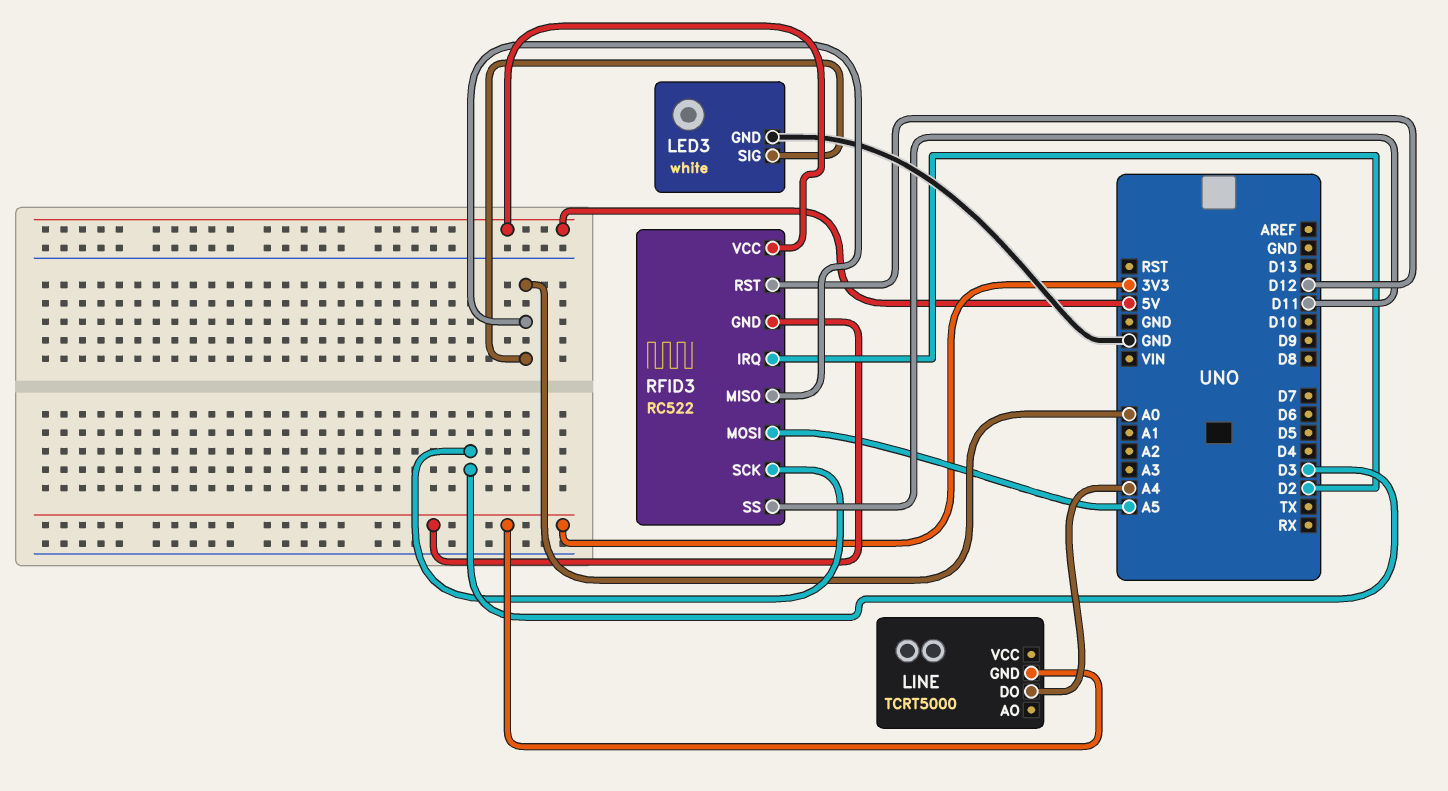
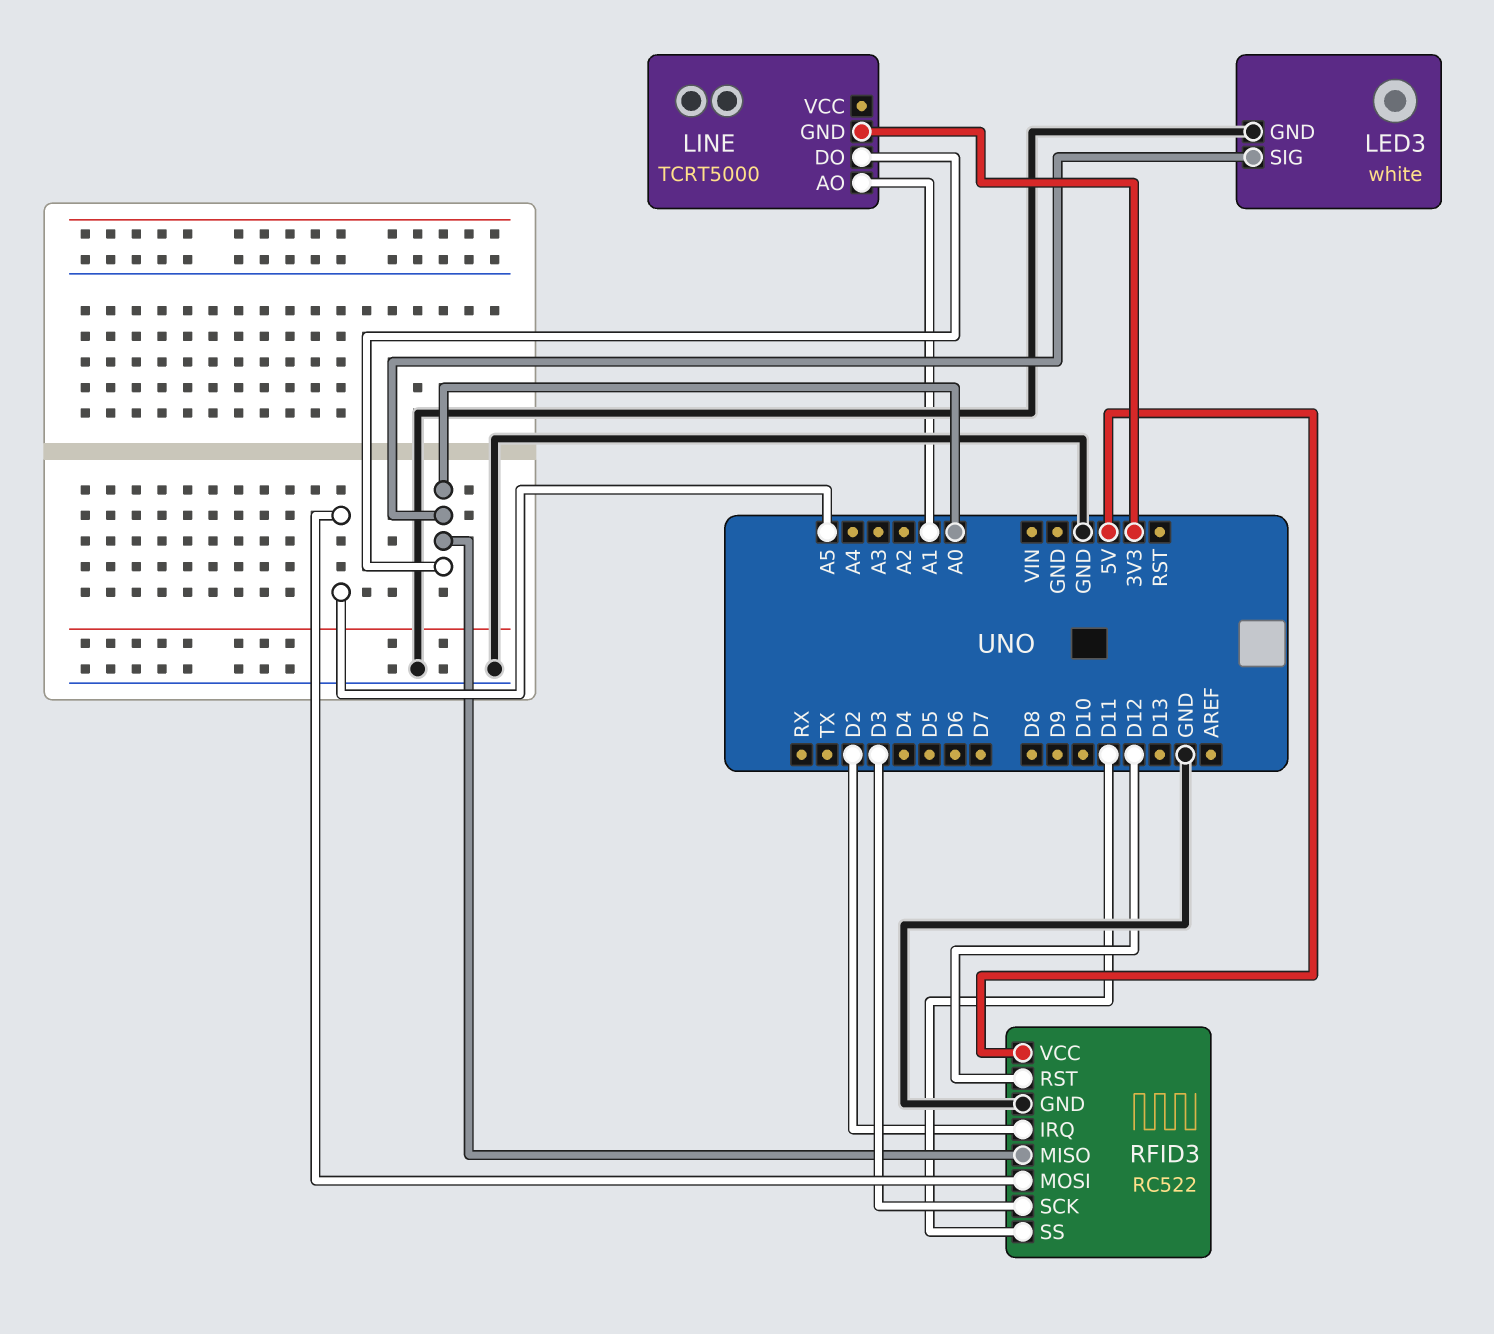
LINE pin AO: none -> A1
LINE pin DO: A4 -> A0
RFID3 pin GND: 3V3 -> GND

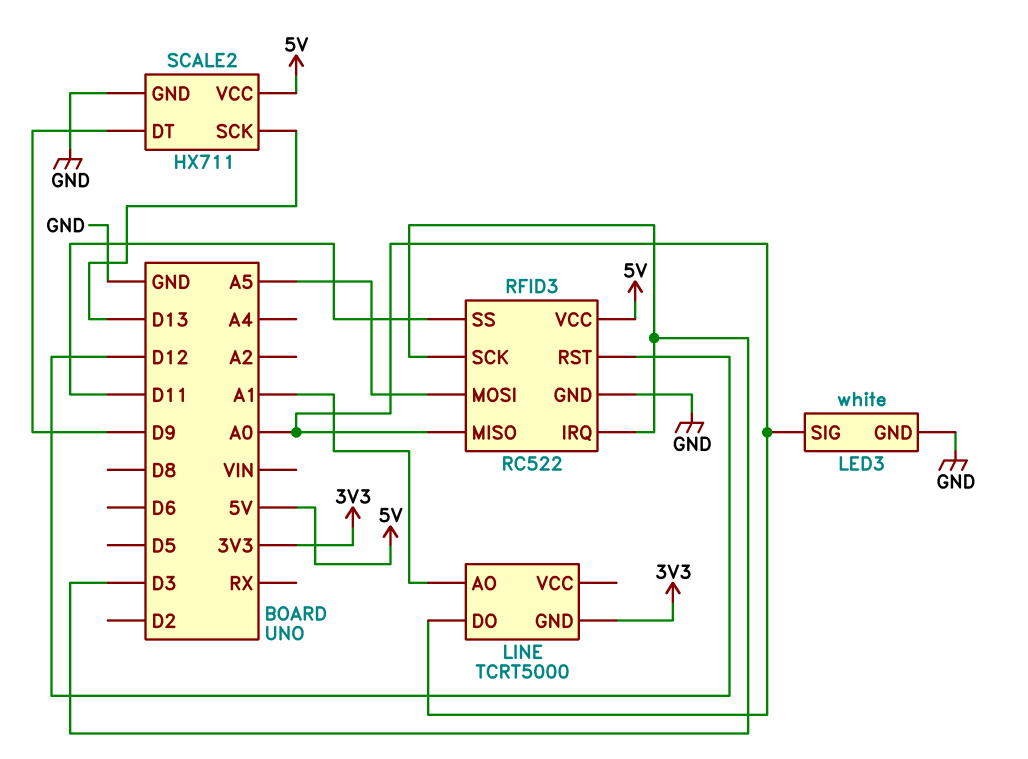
RFID3 pin IRQ: D2 -> D3
SCALE2: none -> HX711
SCALE2 pin DT: none -> D9
SCALE2 pin GND: none -> GND
SCALE2 pin SCK: none -> D13
SCALE2 pin VCC: none -> 5V

